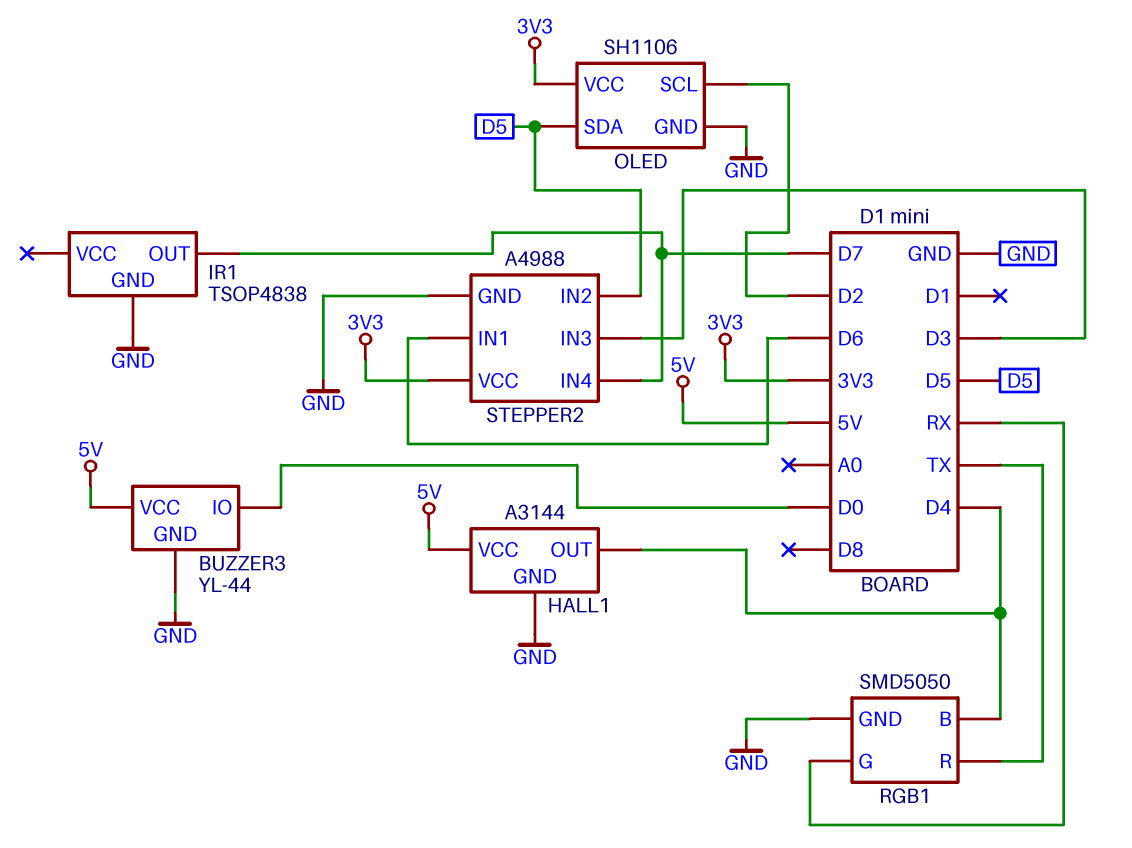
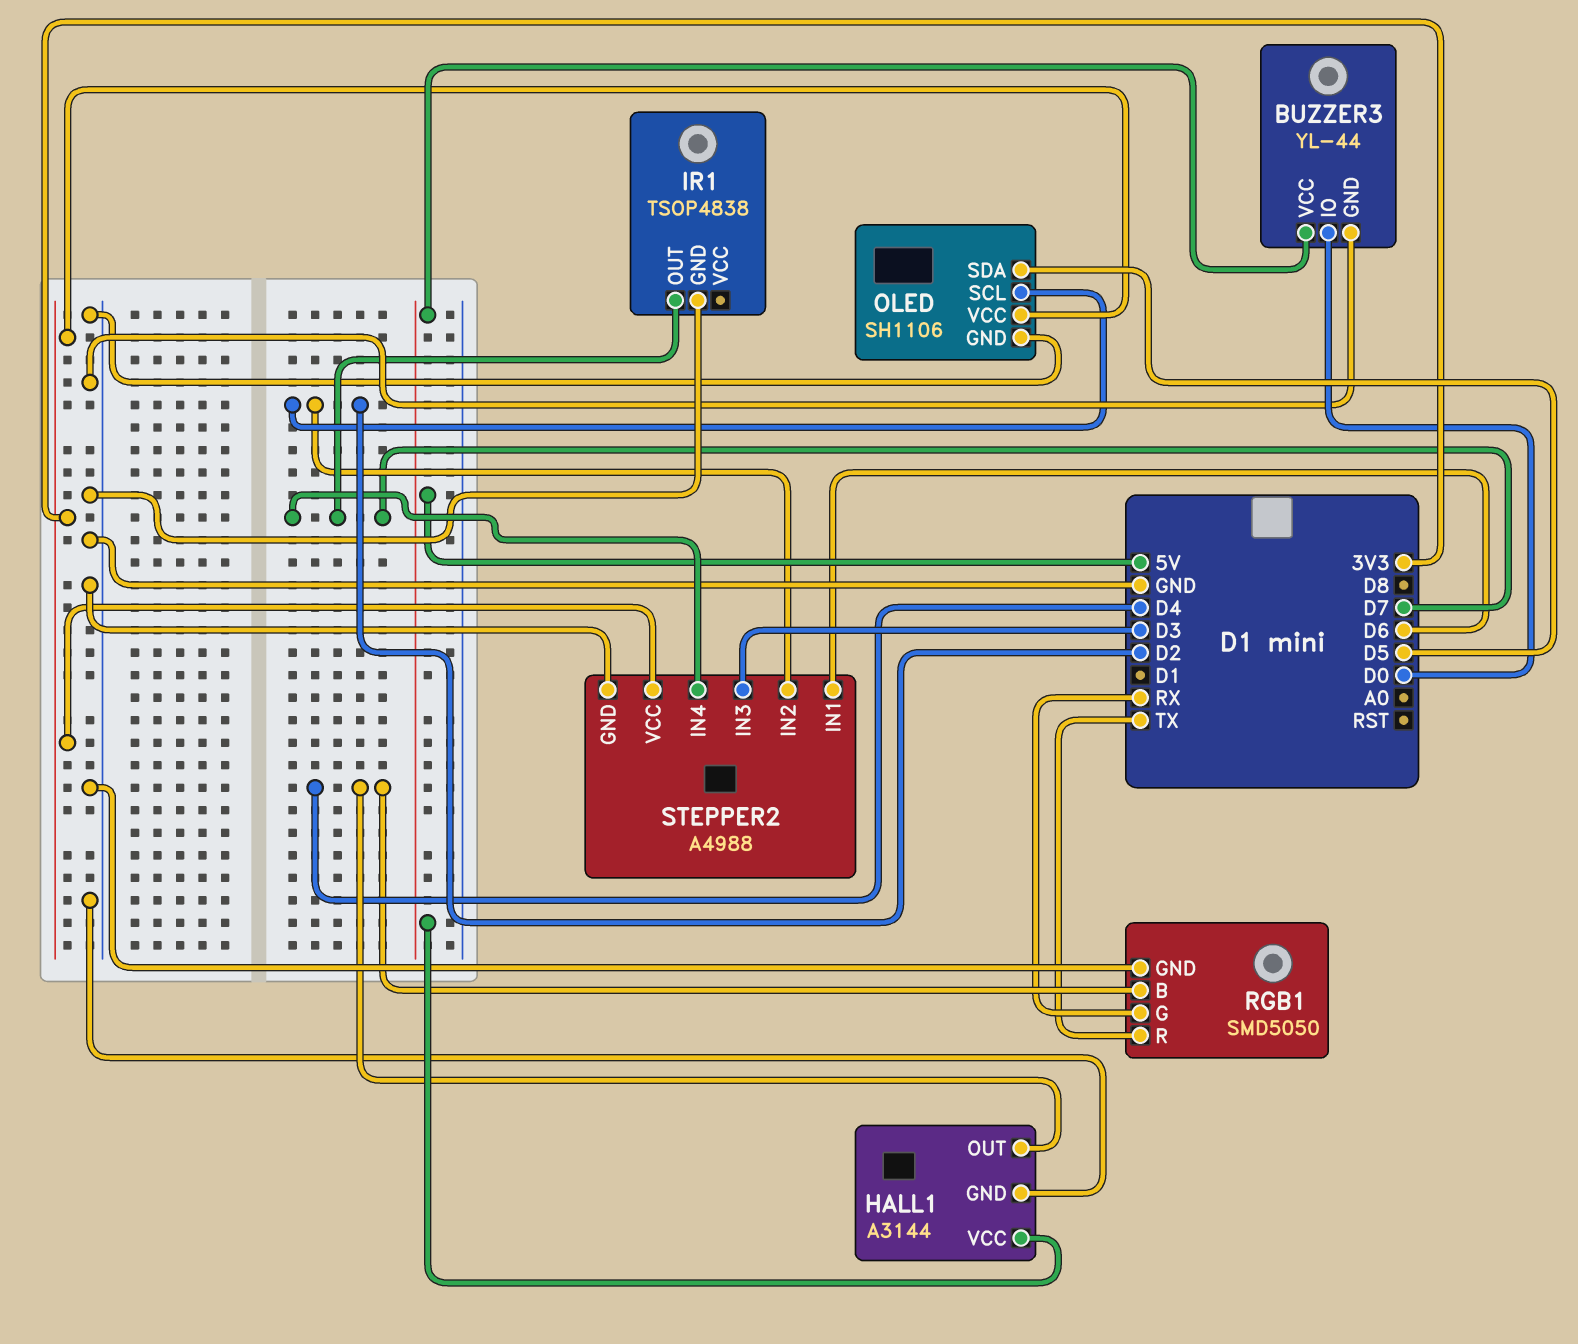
STEPPER2 pin IN2: D5 -> D2

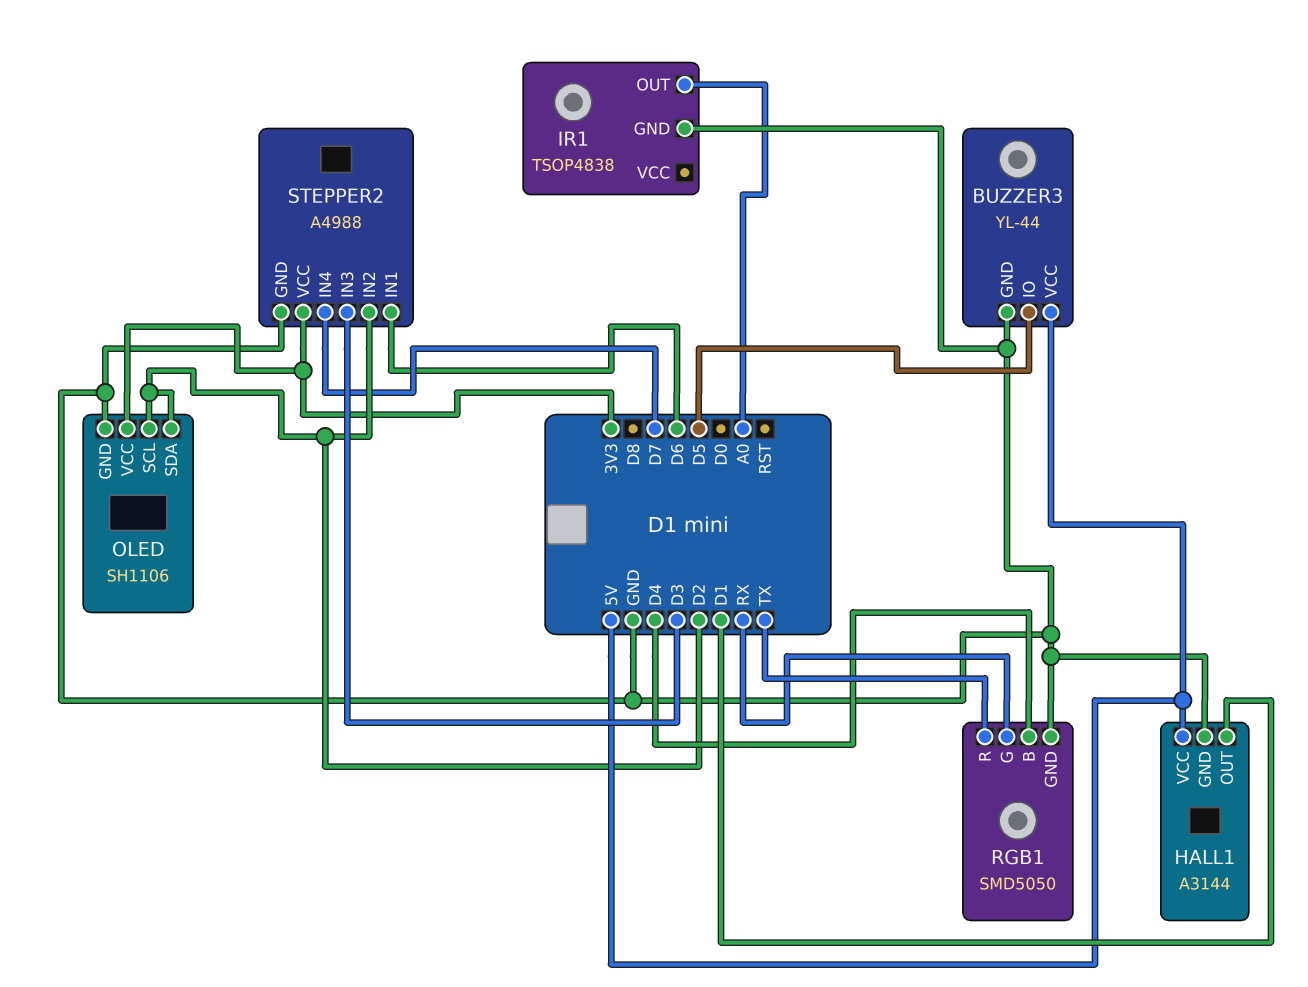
BUZZER3 pin IO: D0 -> D5
HALL1 pin OUT: D4 -> D1
IR1 pin OUT: D7 -> A0
OLED pin SDA: D5 -> D2

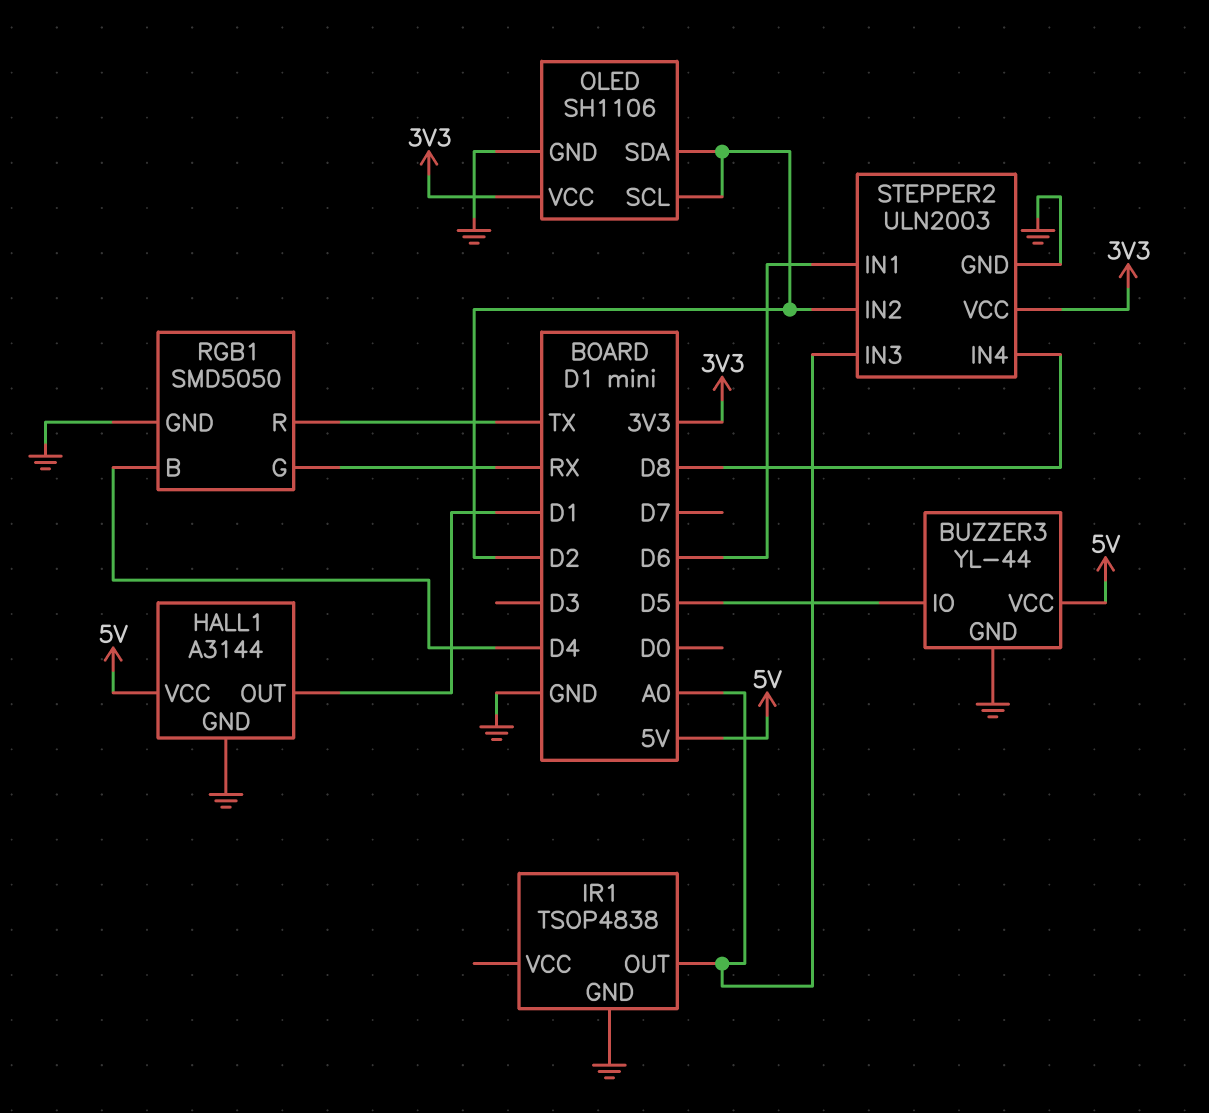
STEPPER2: A4988 -> ULN2003
STEPPER2 pin IN3: D3 -> A0
STEPPER2 pin IN4: D7 -> D8

